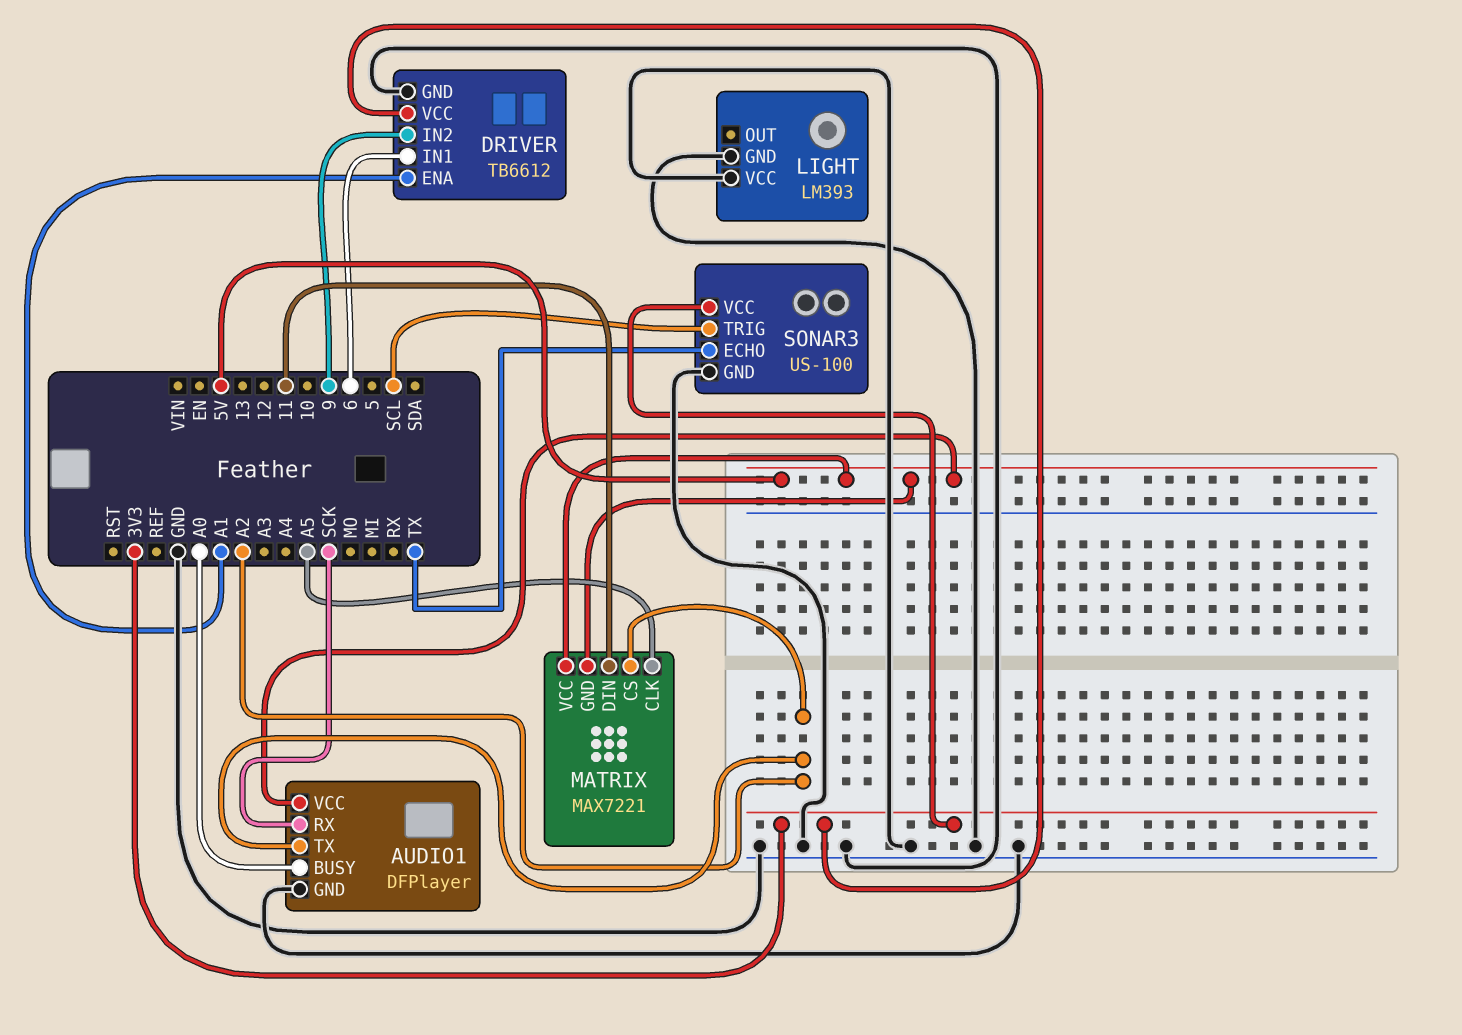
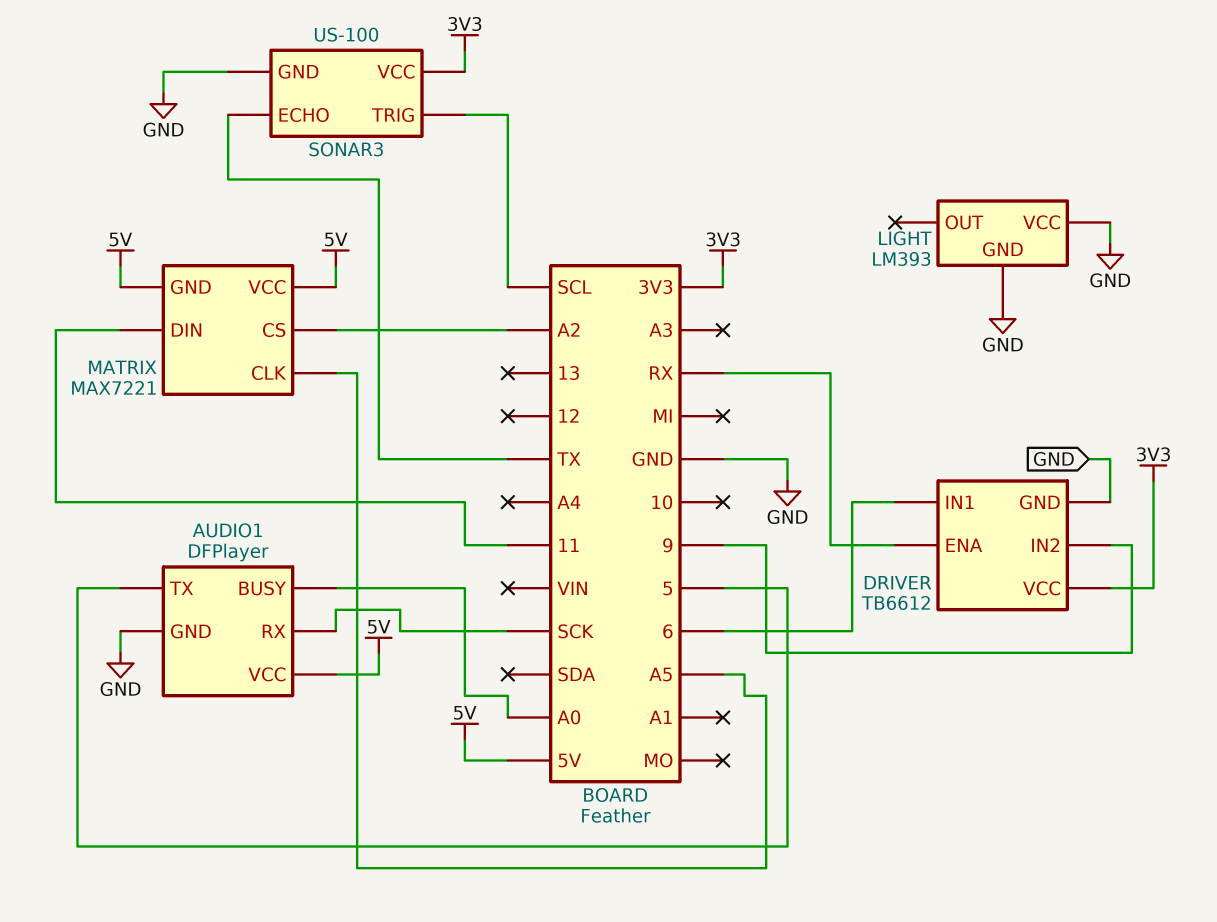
AUDIO1 pin TX: A2 -> 5
DRIVER pin ENA: A1 -> RX

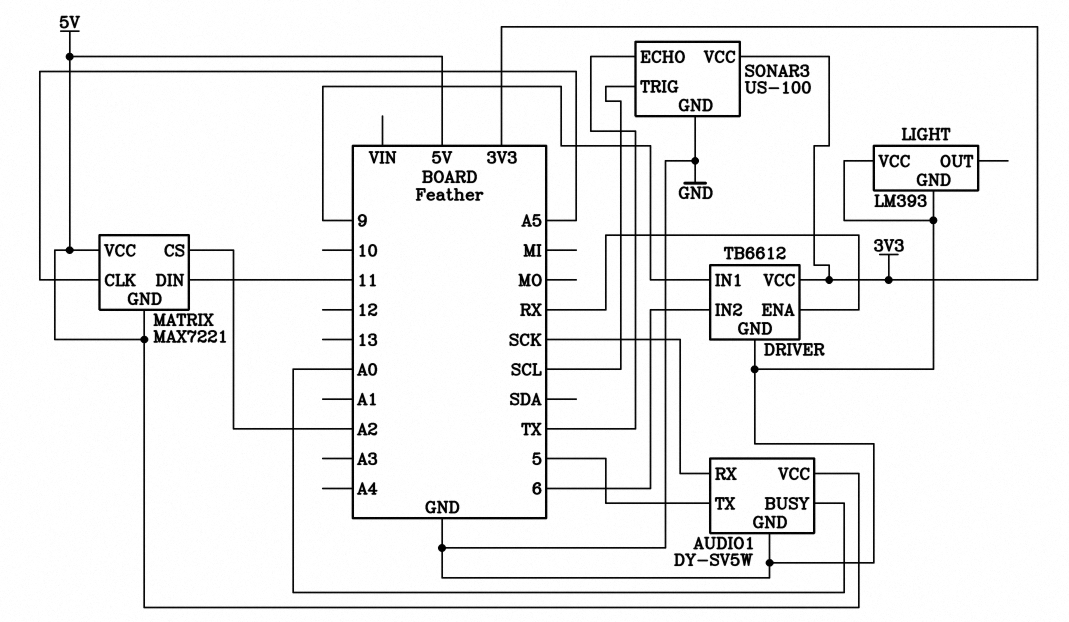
AUDIO1: DFPlayer -> DY-SV5W
DRIVER pin IN1: 6 -> 9
DRIVER pin IN2: 9 -> 6

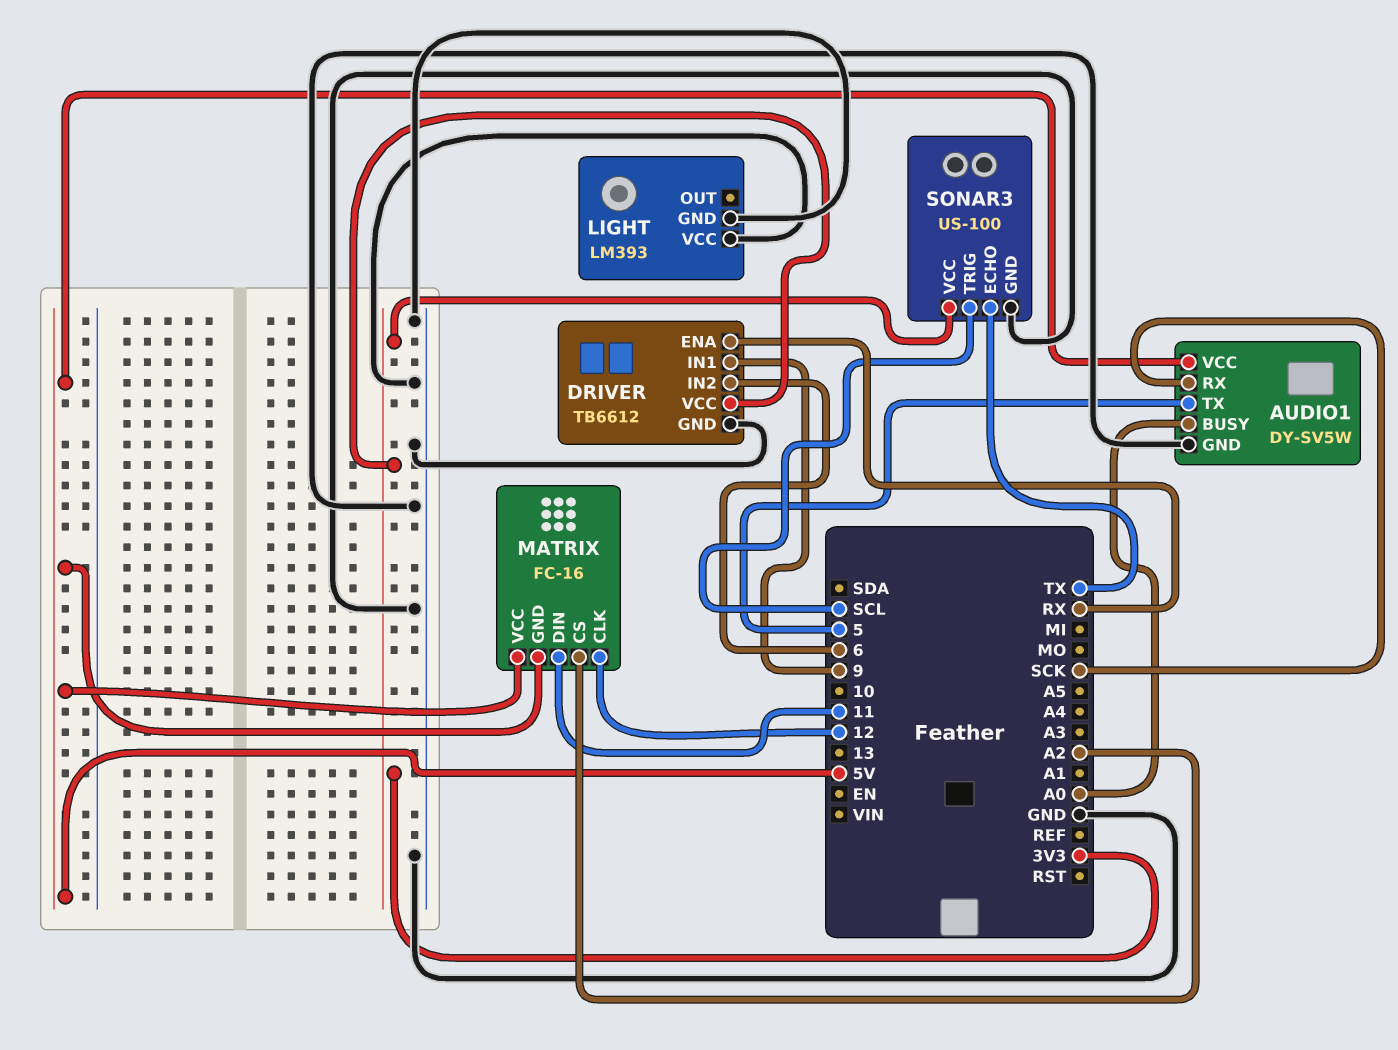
MATRIX: MAX7221 -> FC-16
MATRIX pin CLK: A5 -> 12

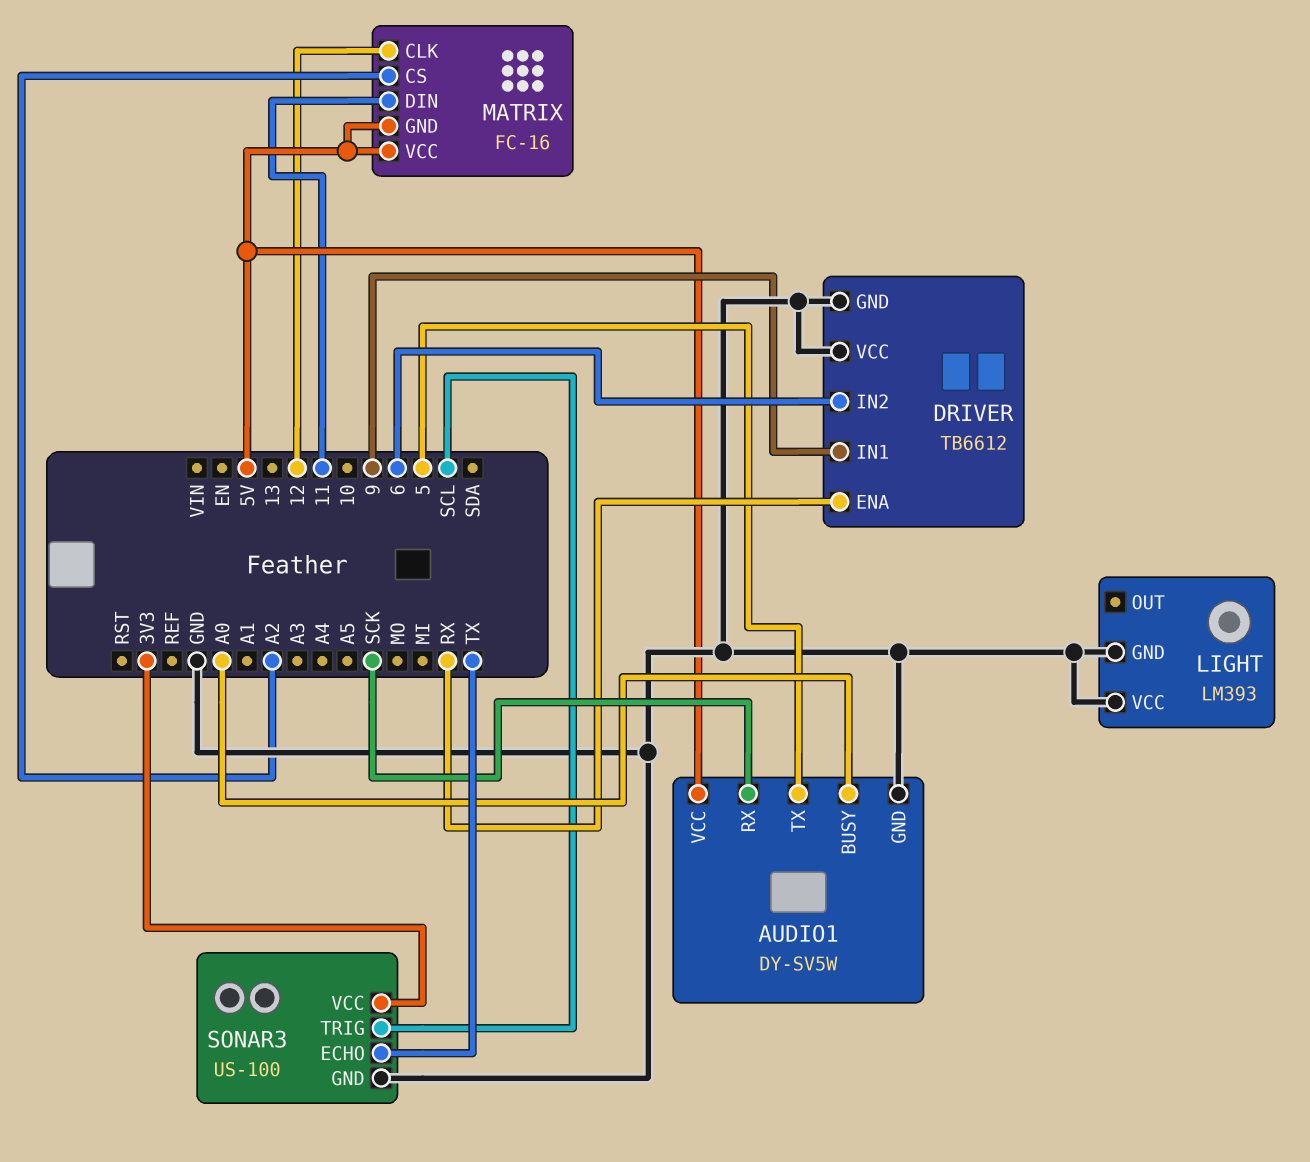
DRIVER pin VCC: 3V3 -> GND

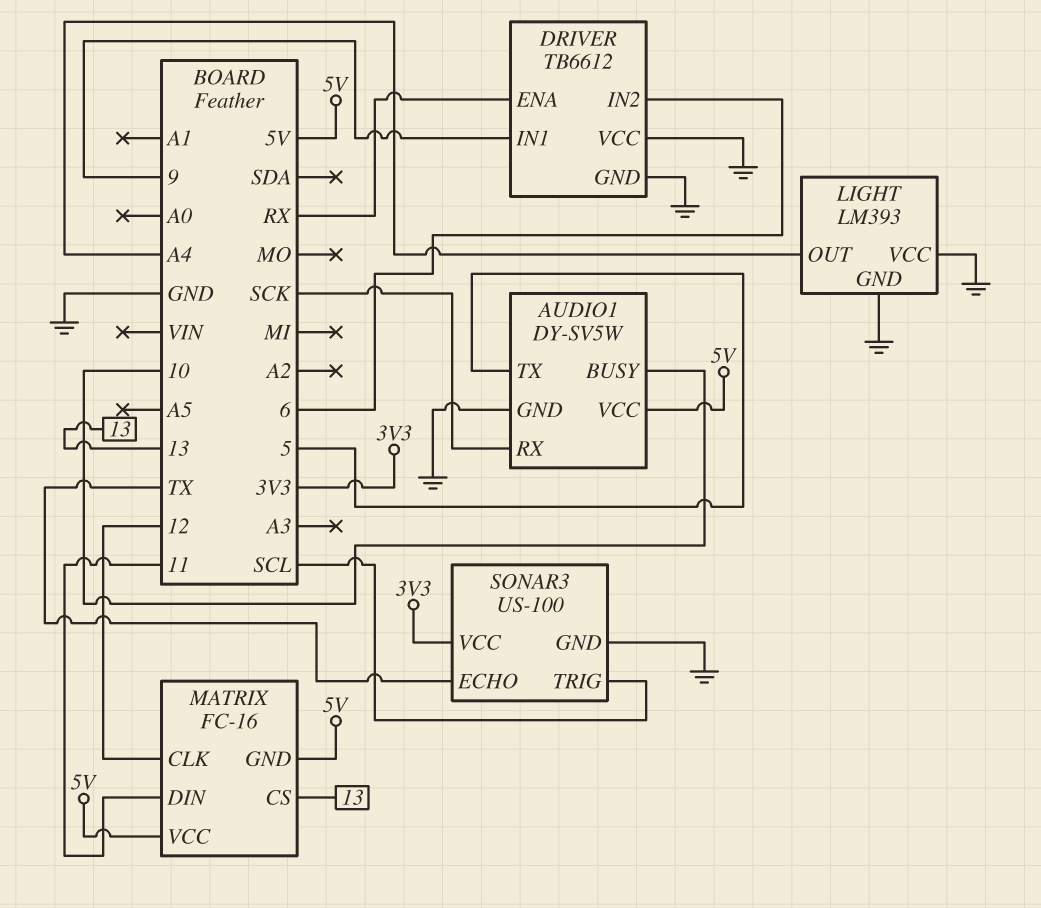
AUDIO1 pin BUSY: A0 -> 10
LIGHT pin OUT: none -> A4
MATRIX pin CS: A2 -> 13

